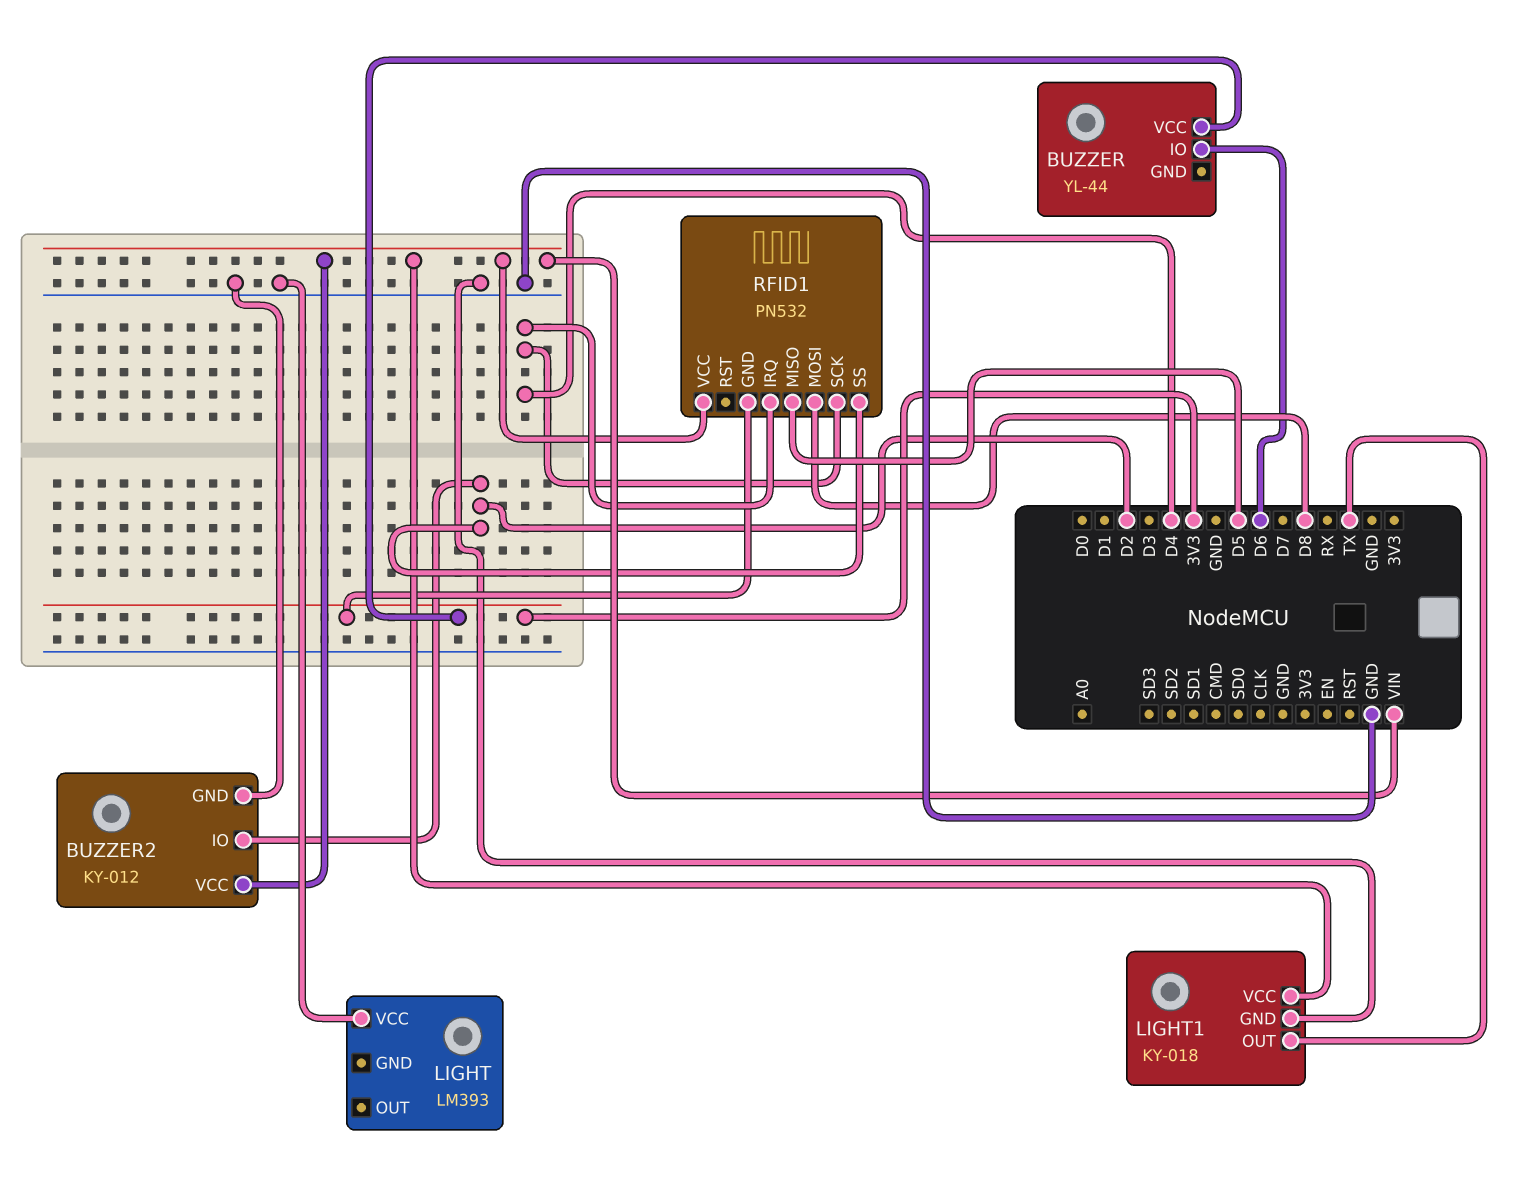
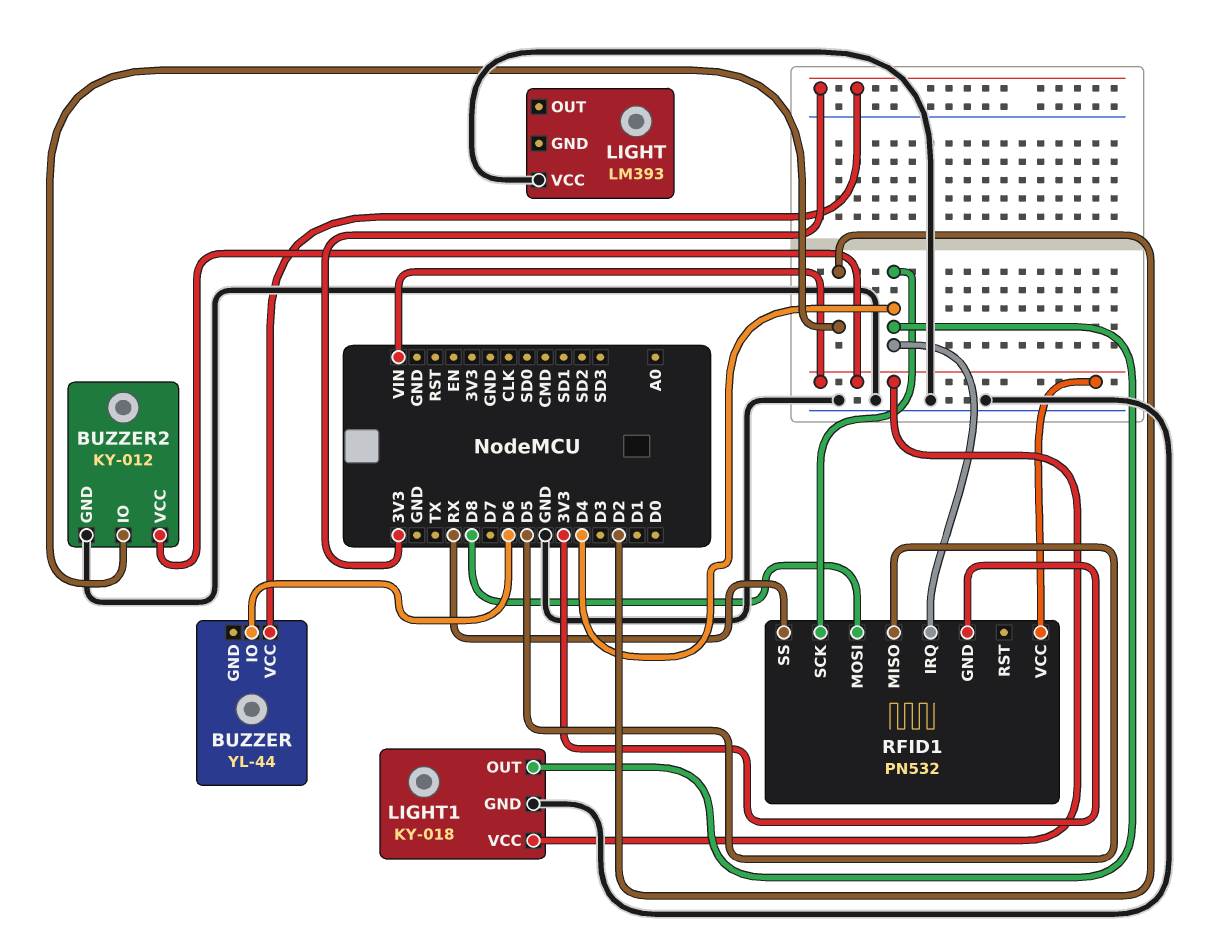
LIGHT1 pin OUT: TX -> D4
RFID1 pin SS: D2 -> RX

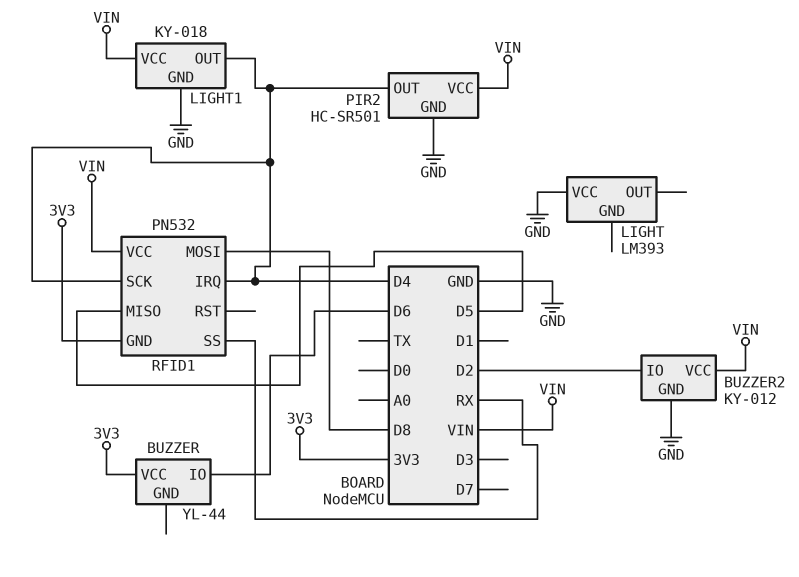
PIR2: none -> HC-SR501
PIR2 pin GND: none -> GND
PIR2 pin OUT: none -> D4
PIR2 pin VCC: none -> VIN

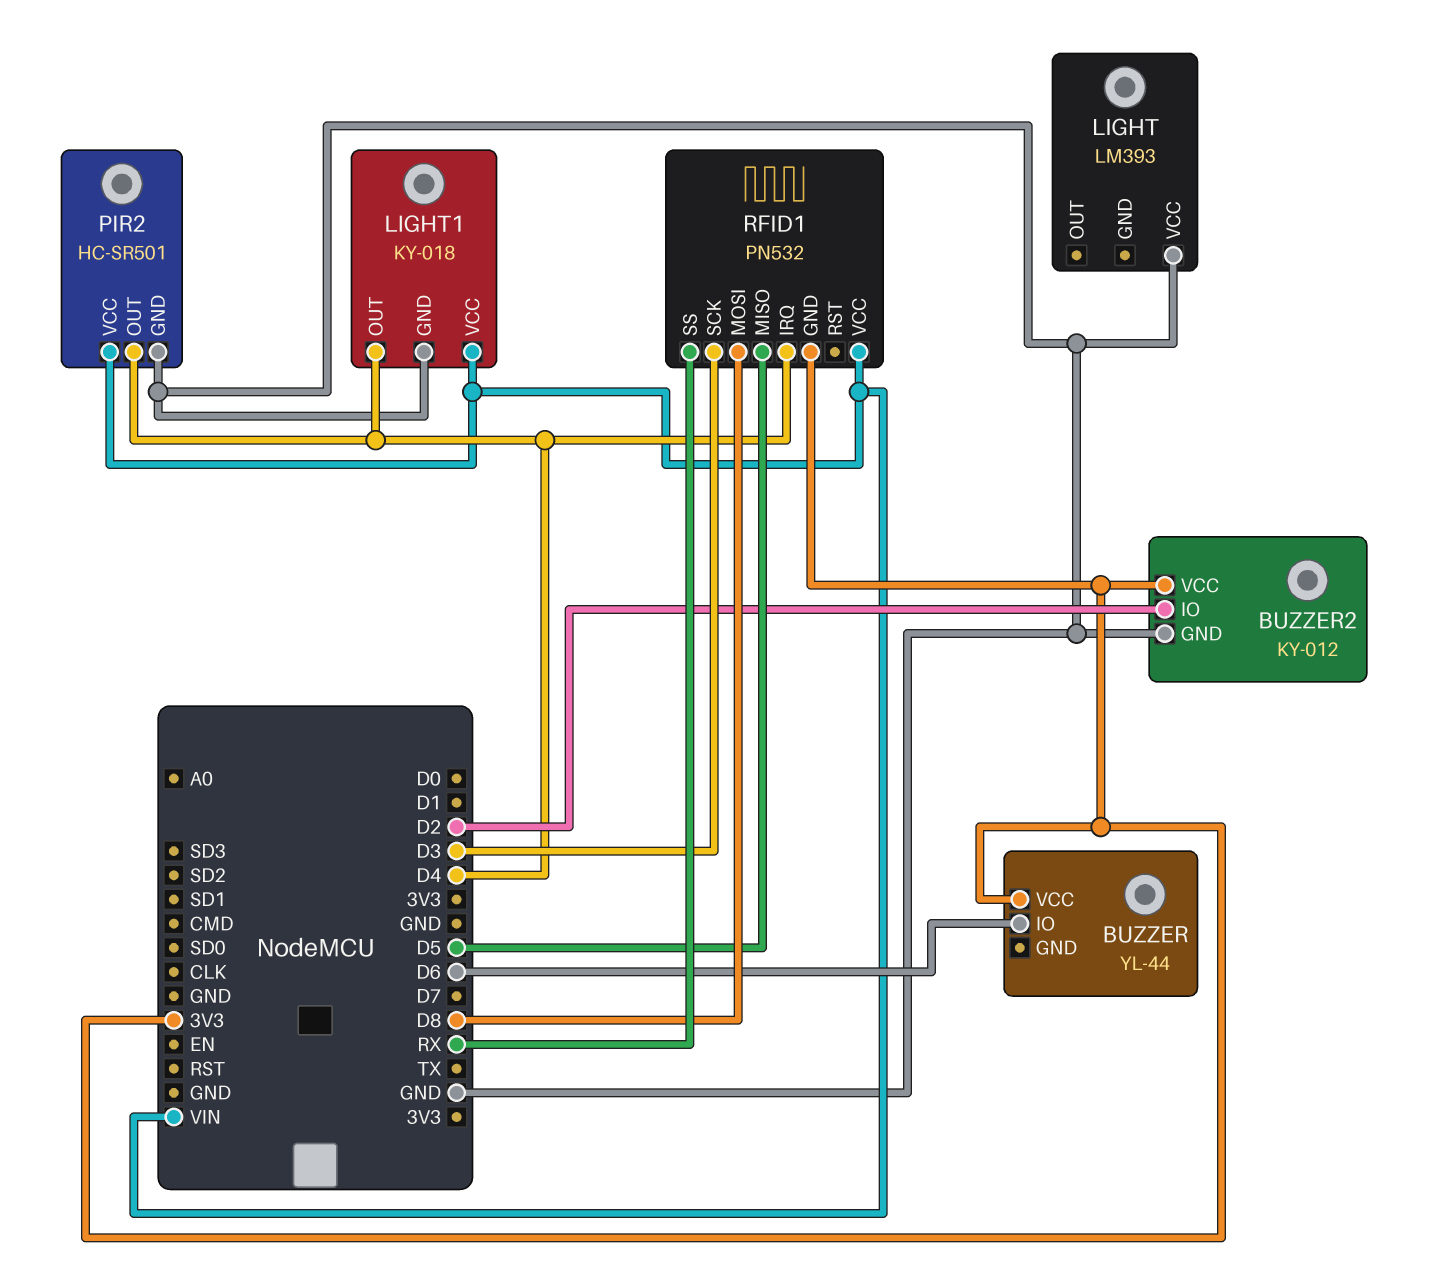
BUZZER2 pin VCC: VIN -> 3V3
RFID1 pin SCK: D4 -> D3

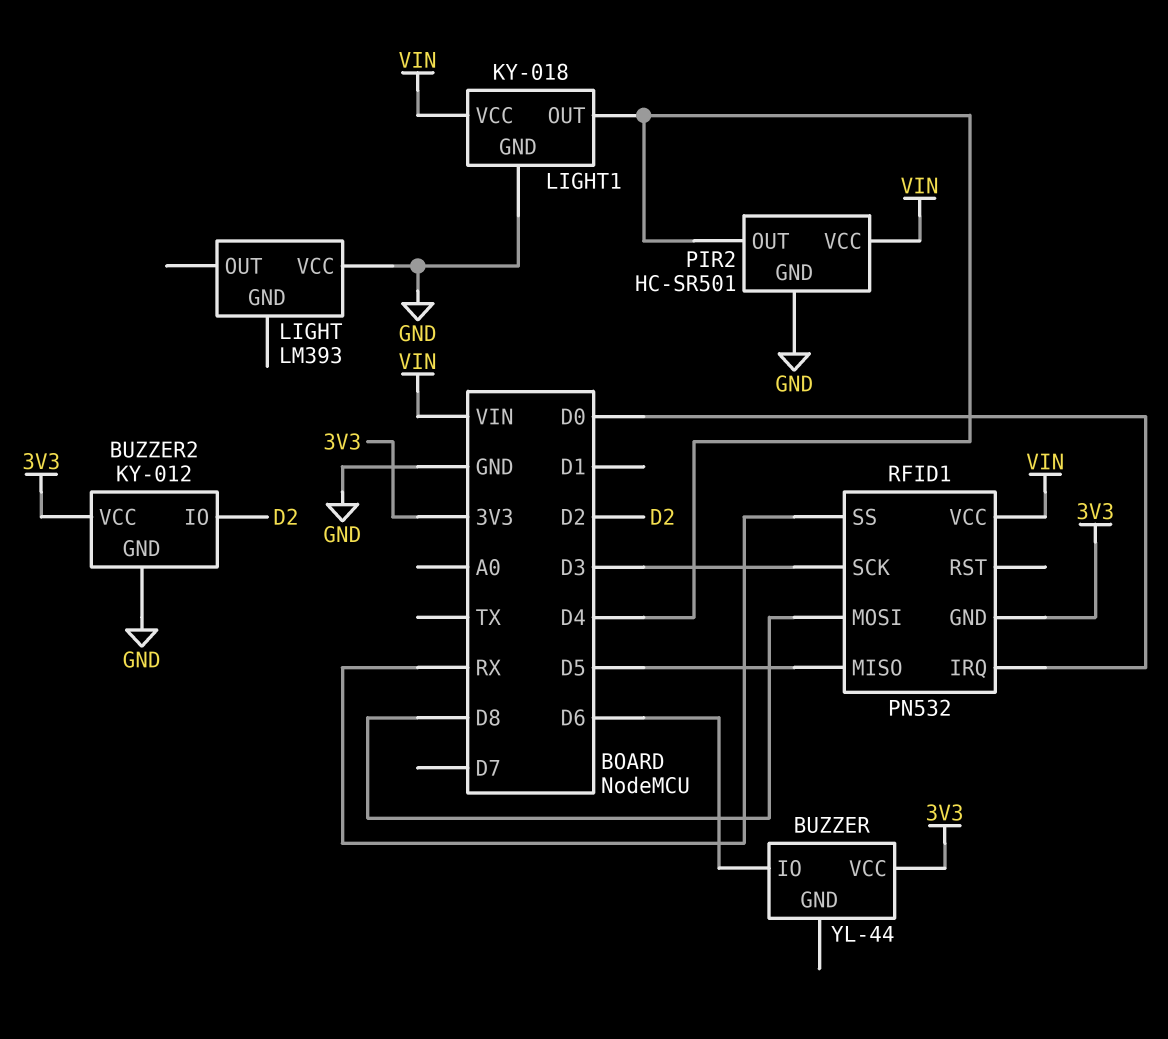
RFID1 pin IRQ: D4 -> D0

